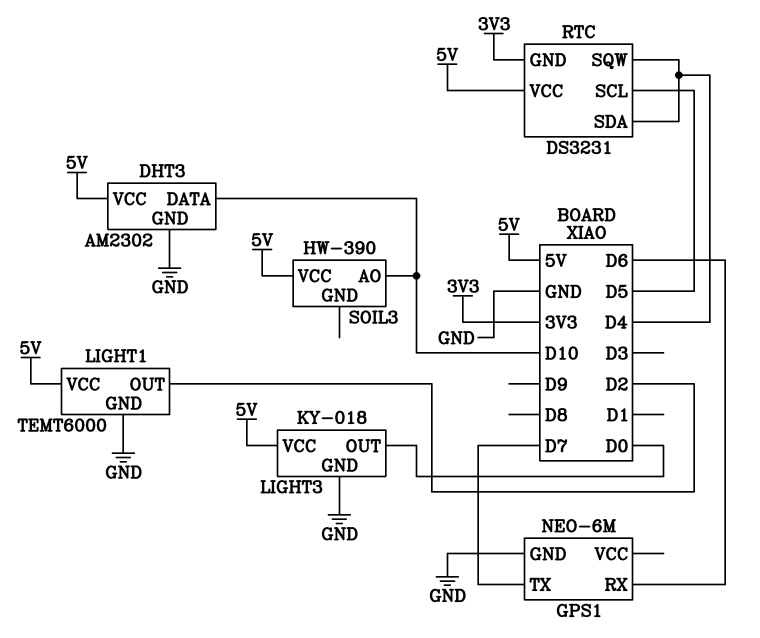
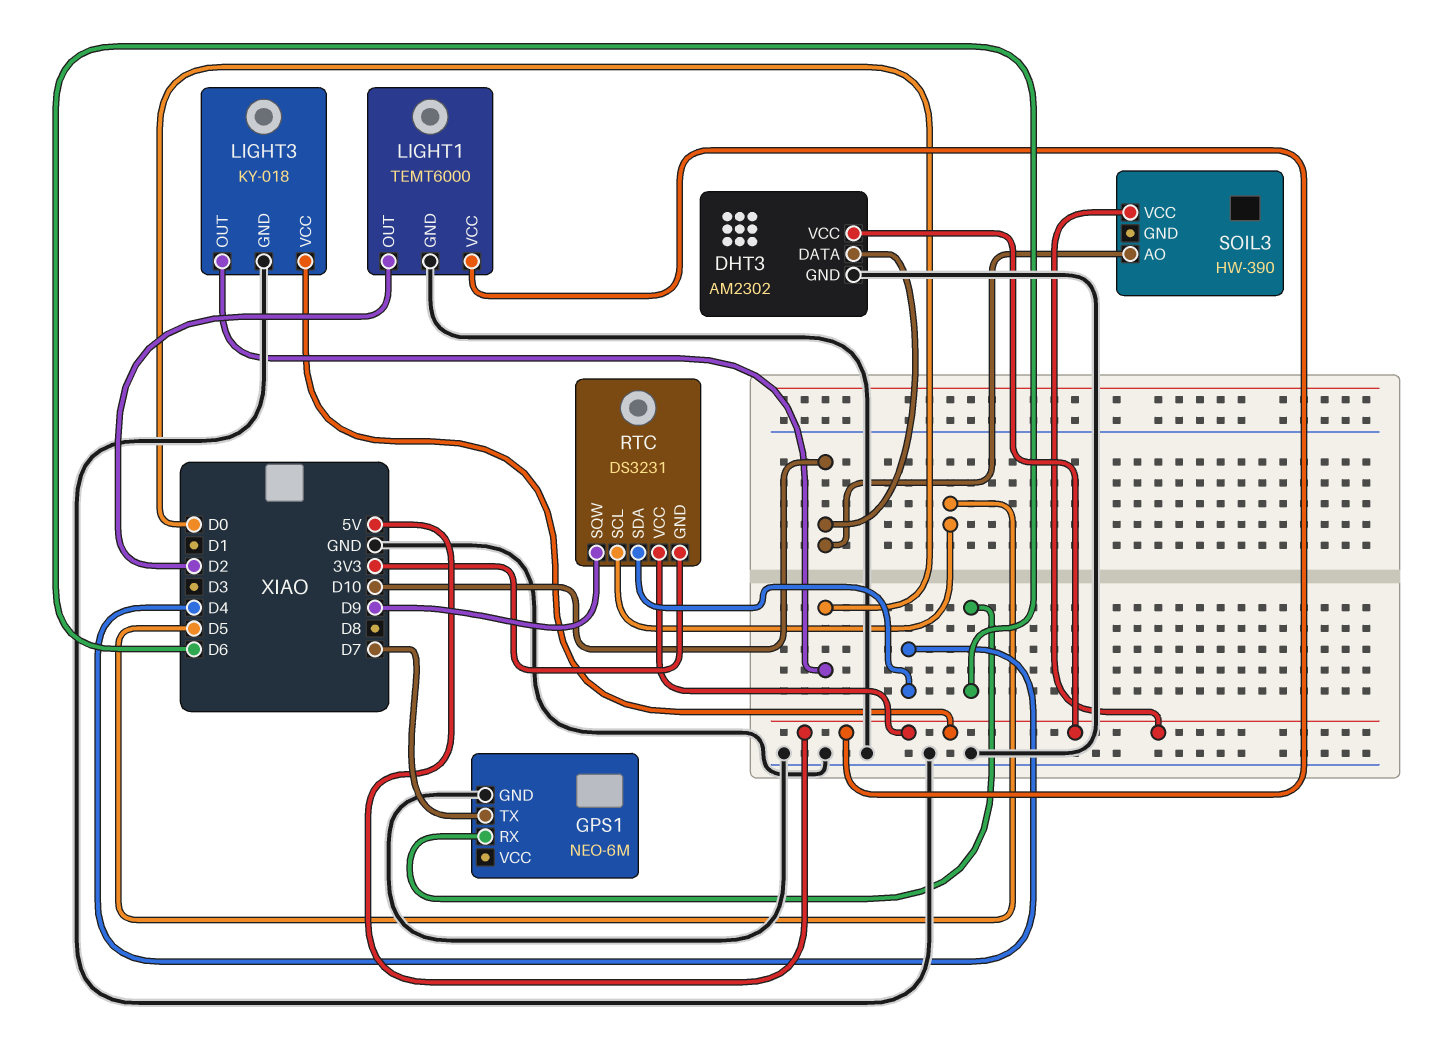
RTC pin SQW: D4 -> D9

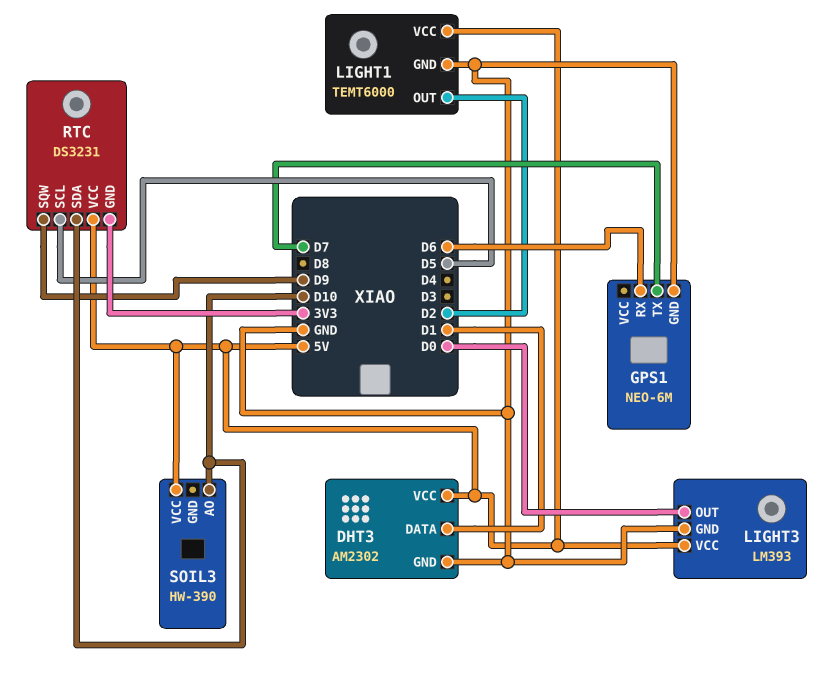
DHT3 pin DATA: D10 -> D1
LIGHT3: KY-018 -> LM393
RTC pin SDA: D4 -> D10

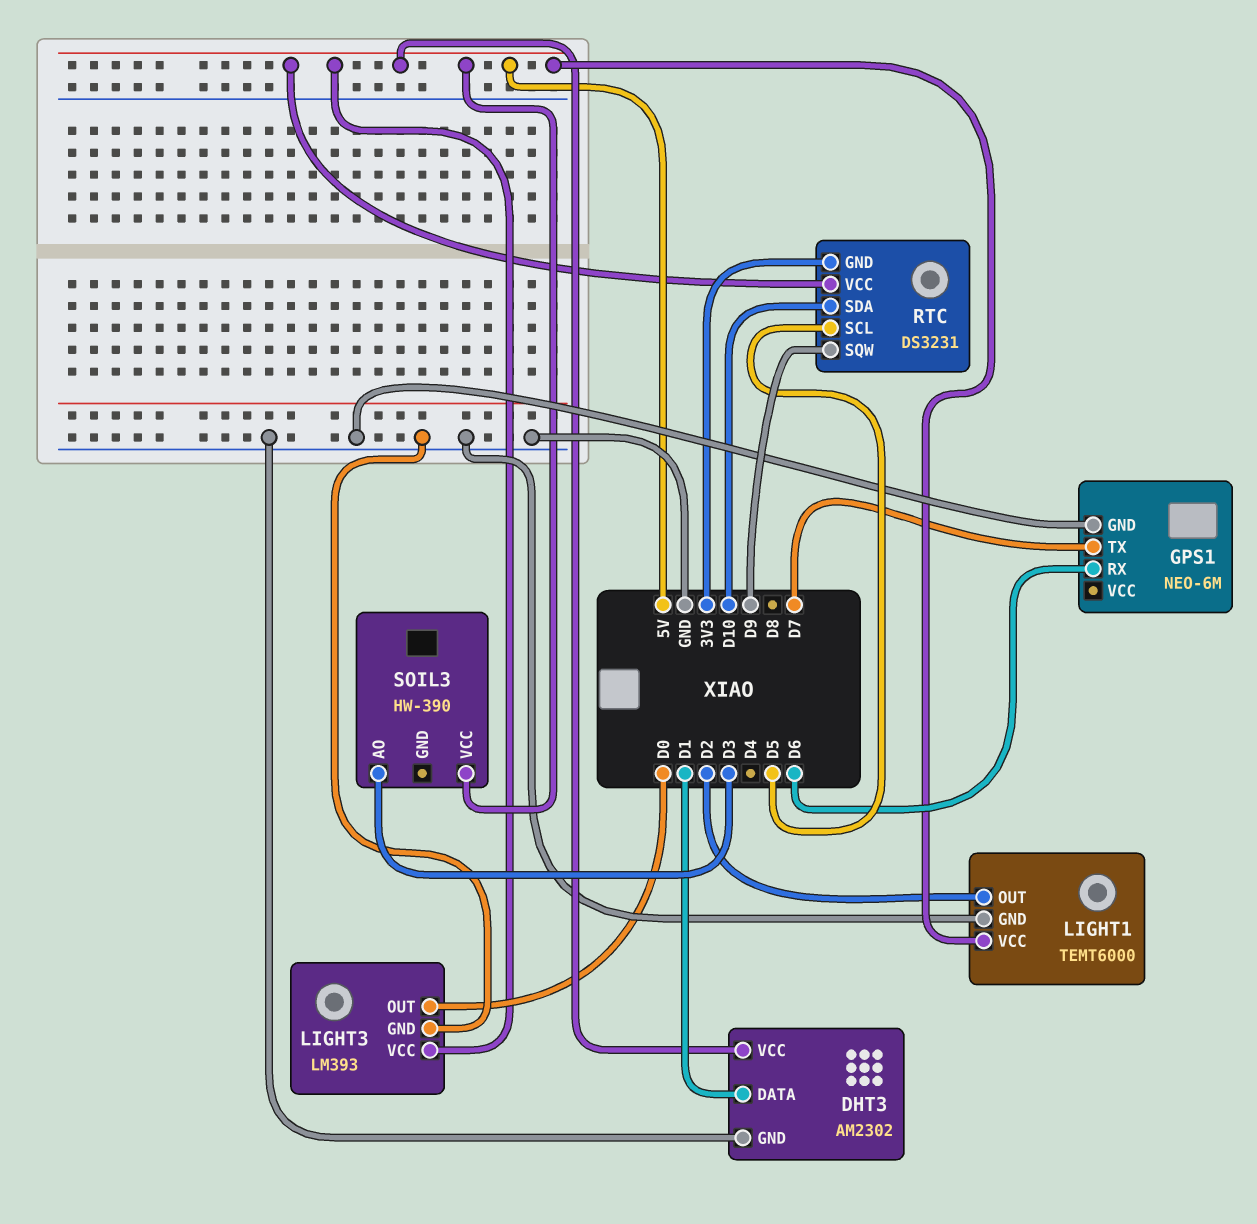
SOIL3 pin AO: D10 -> D3

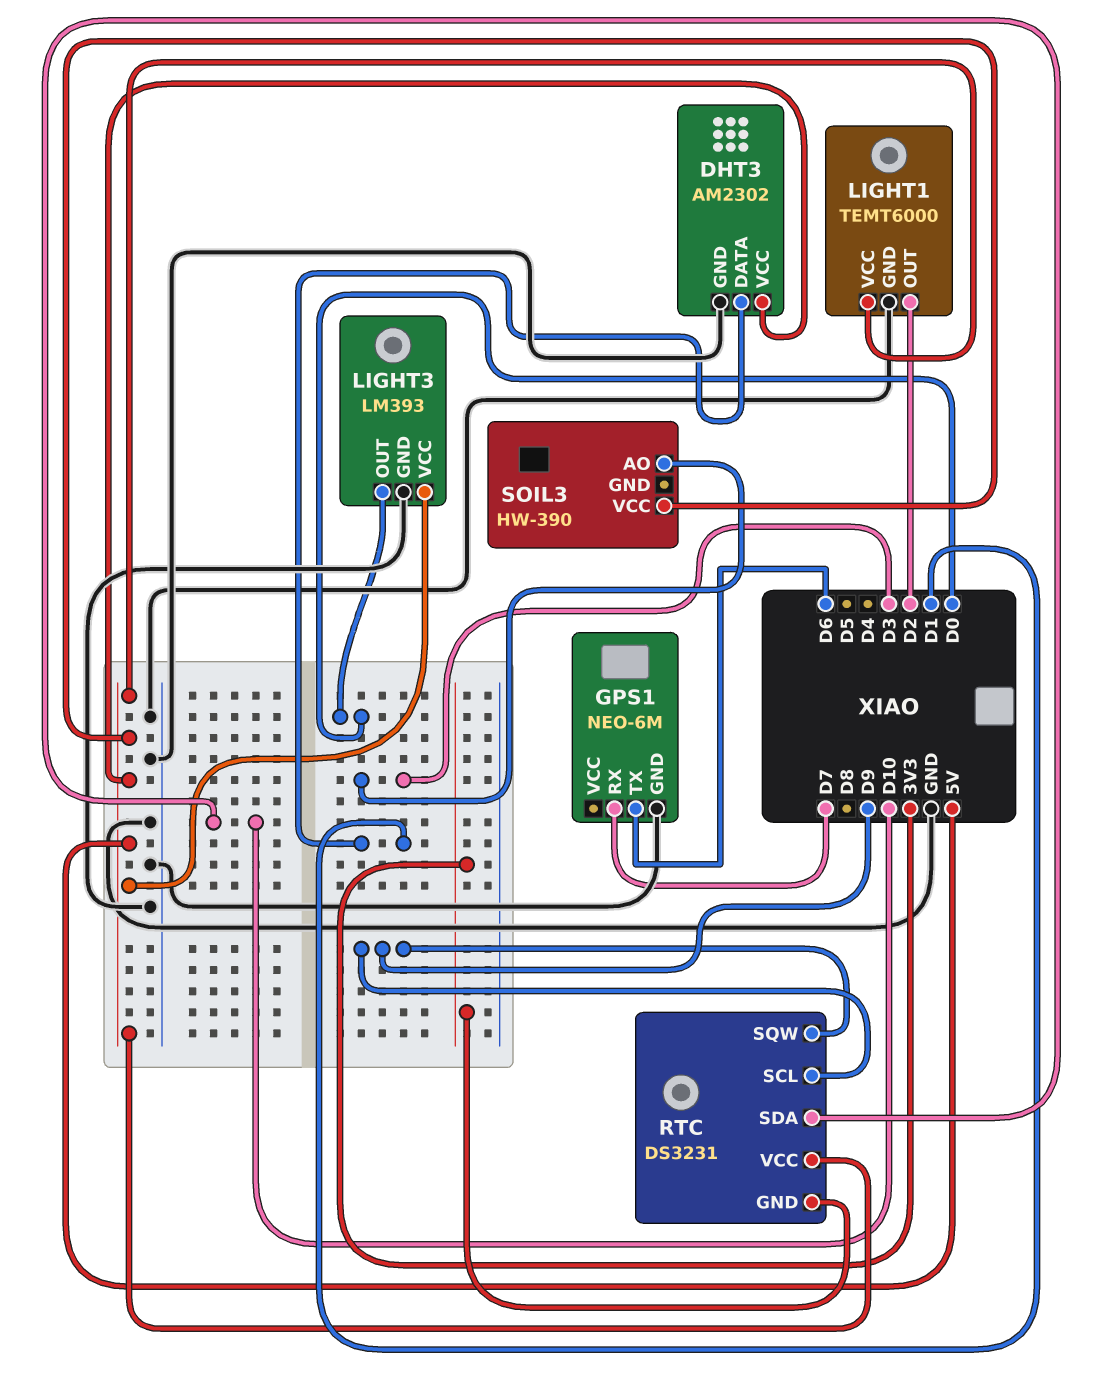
GPS1 pin RX: D6 -> D7
GPS1 pin TX: D7 -> D6
RTC pin SCL: D5 -> D9

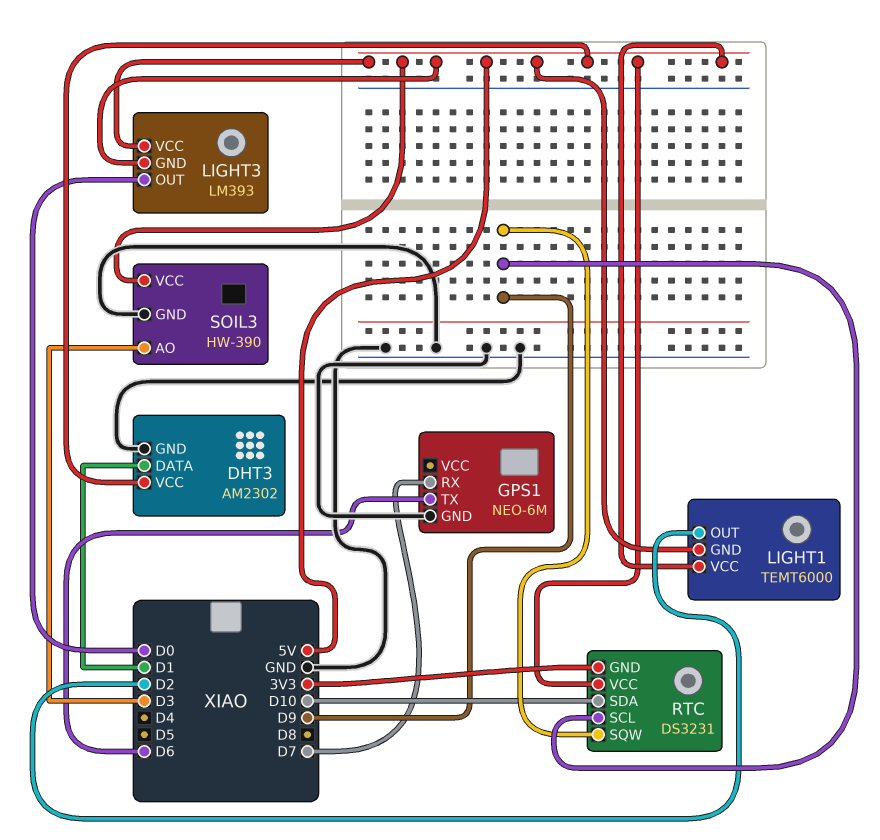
LIGHT1 pin GND: GND -> 5V
LIGHT3 pin GND: GND -> 5V
SOIL3 pin GND: none -> GND

